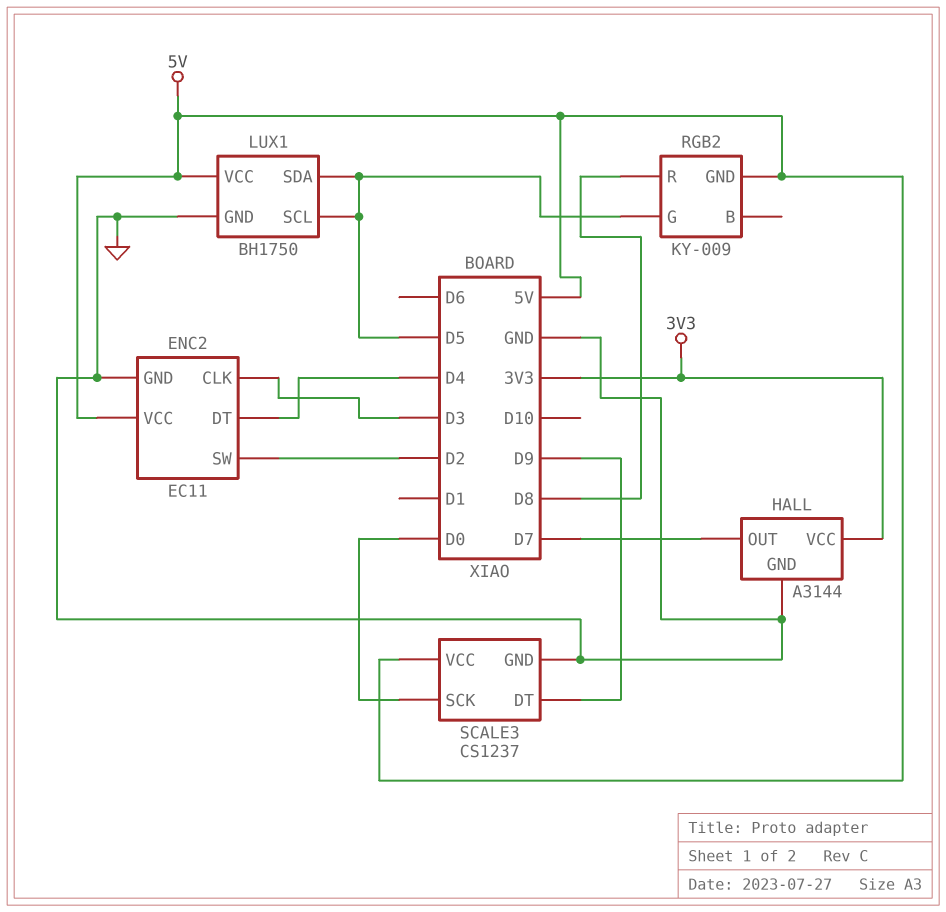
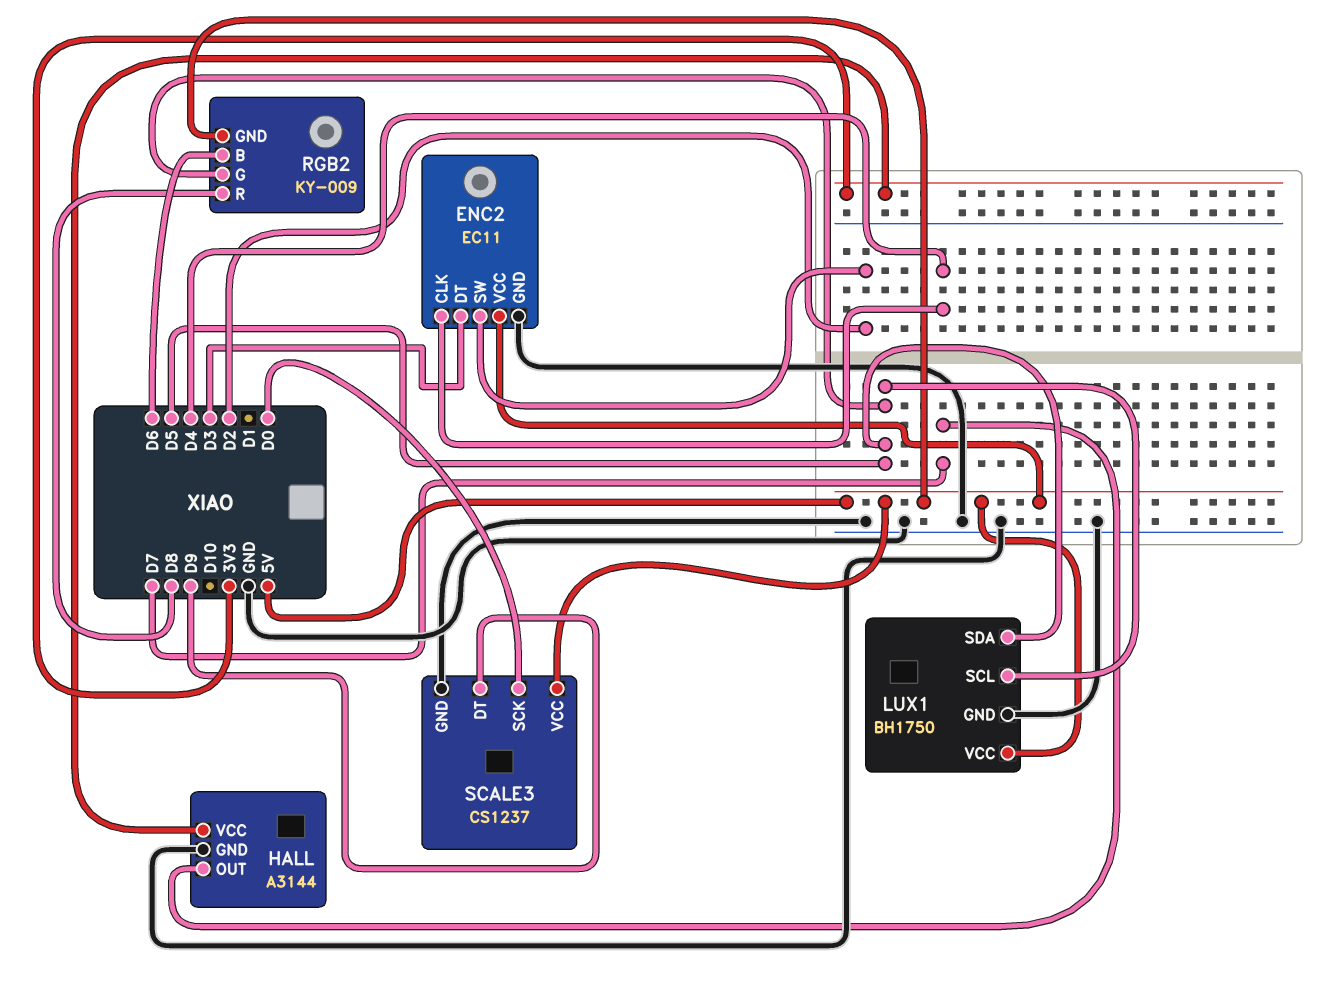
ENC2 pin CLK: D3 -> D4
ENC2 pin DT: D4 -> D3
RGB2 pin B: none -> D6

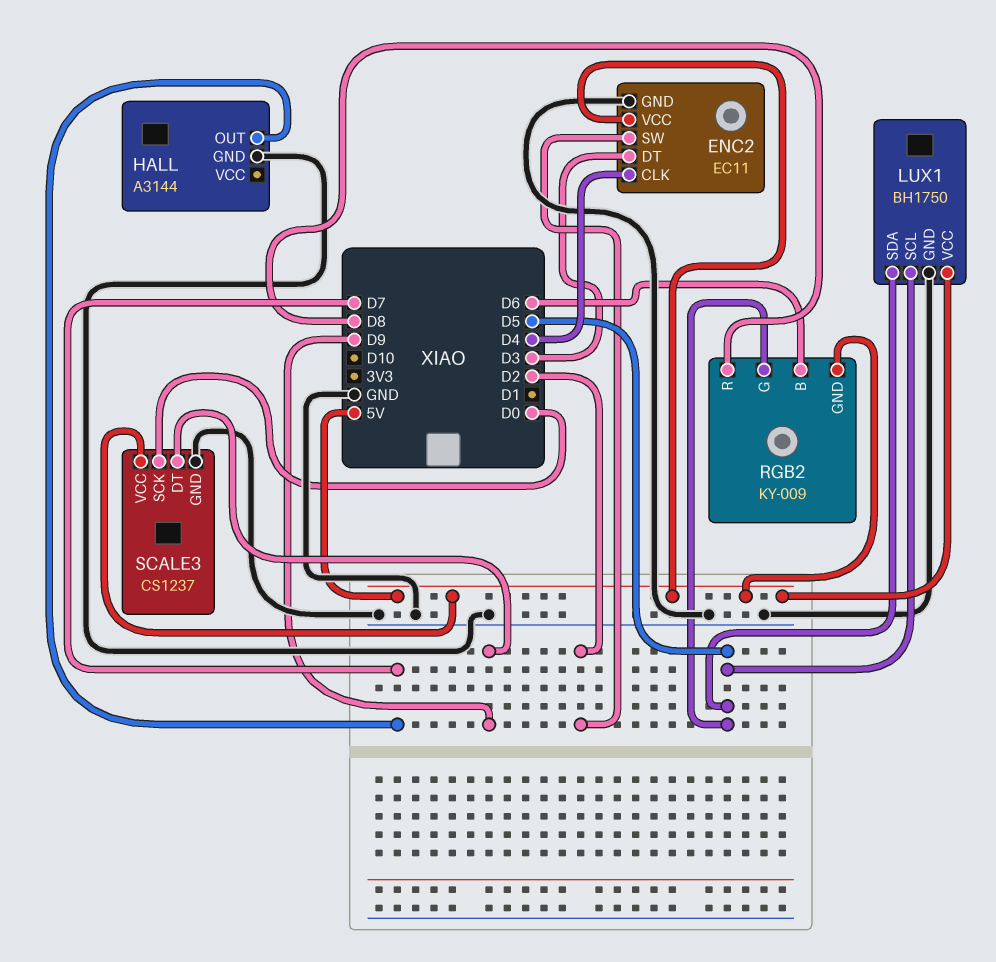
HALL pin VCC: 3V3 -> none

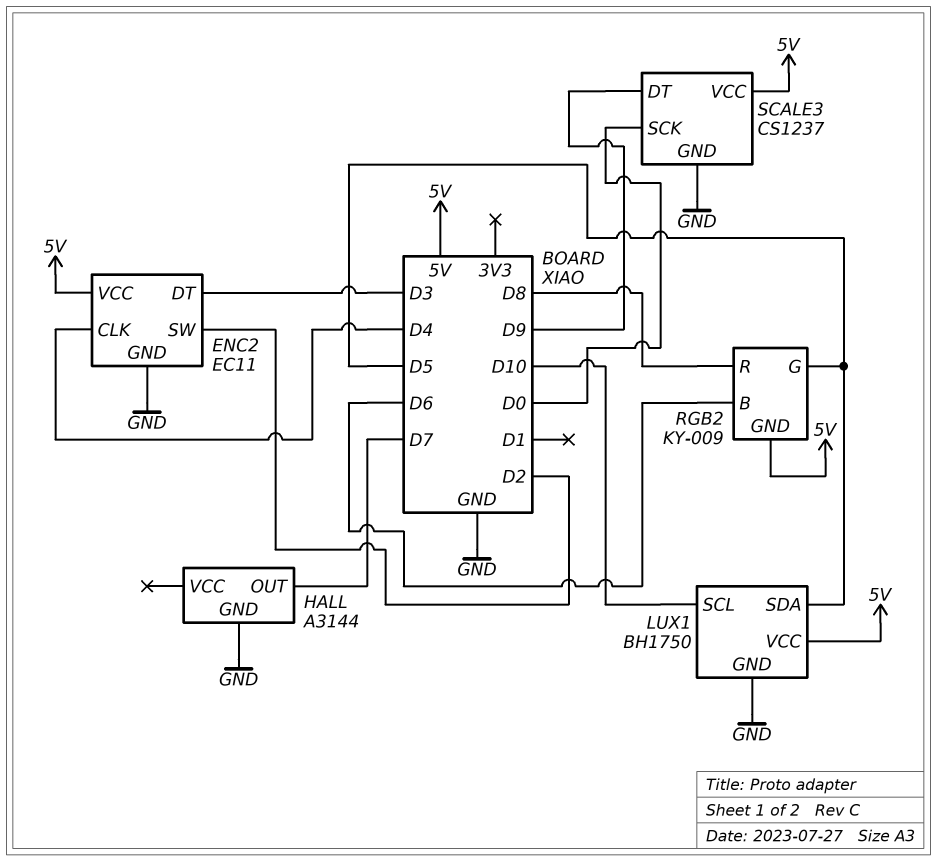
LUX1 pin SCL: D5 -> D10

